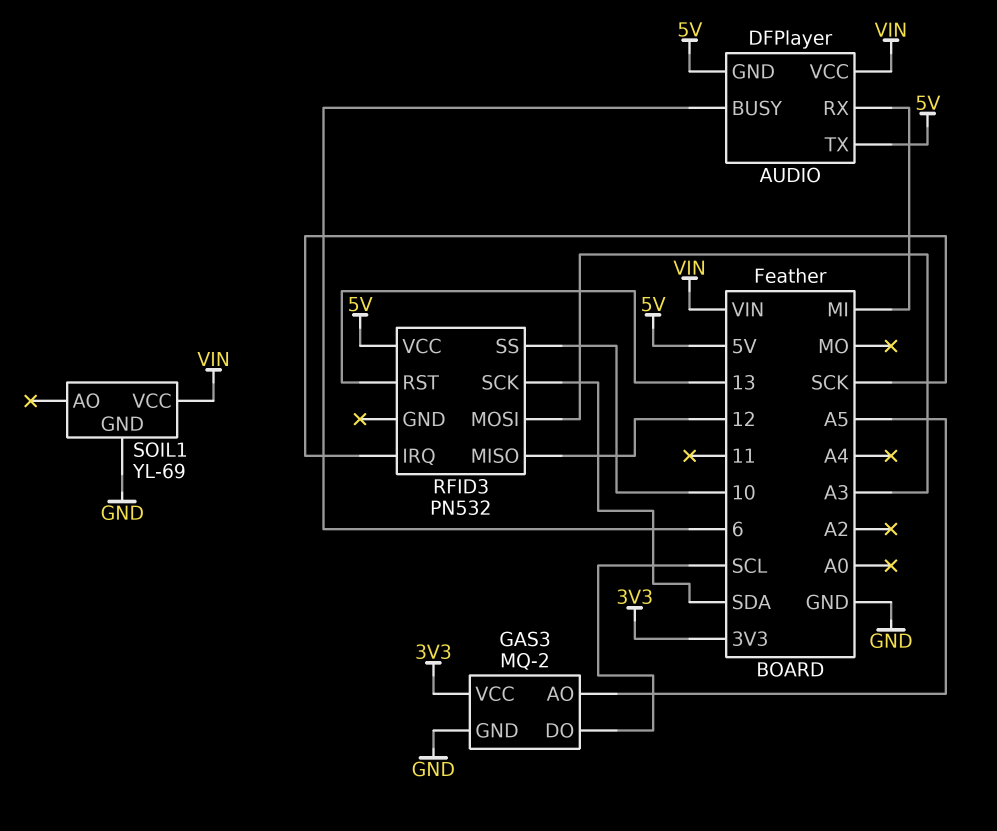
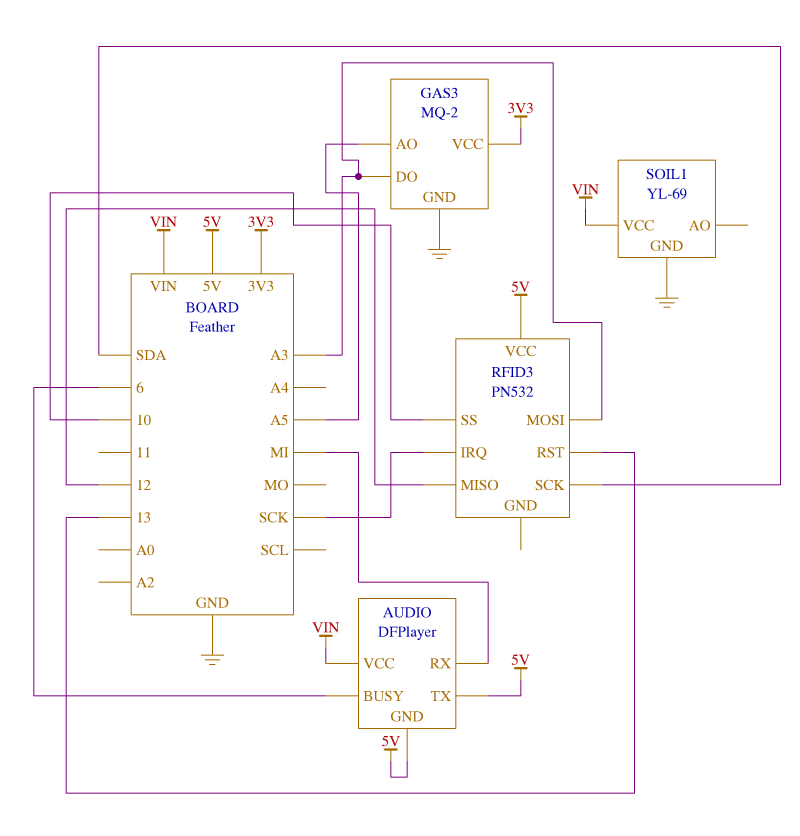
GAS3 pin DO: SCL -> A3

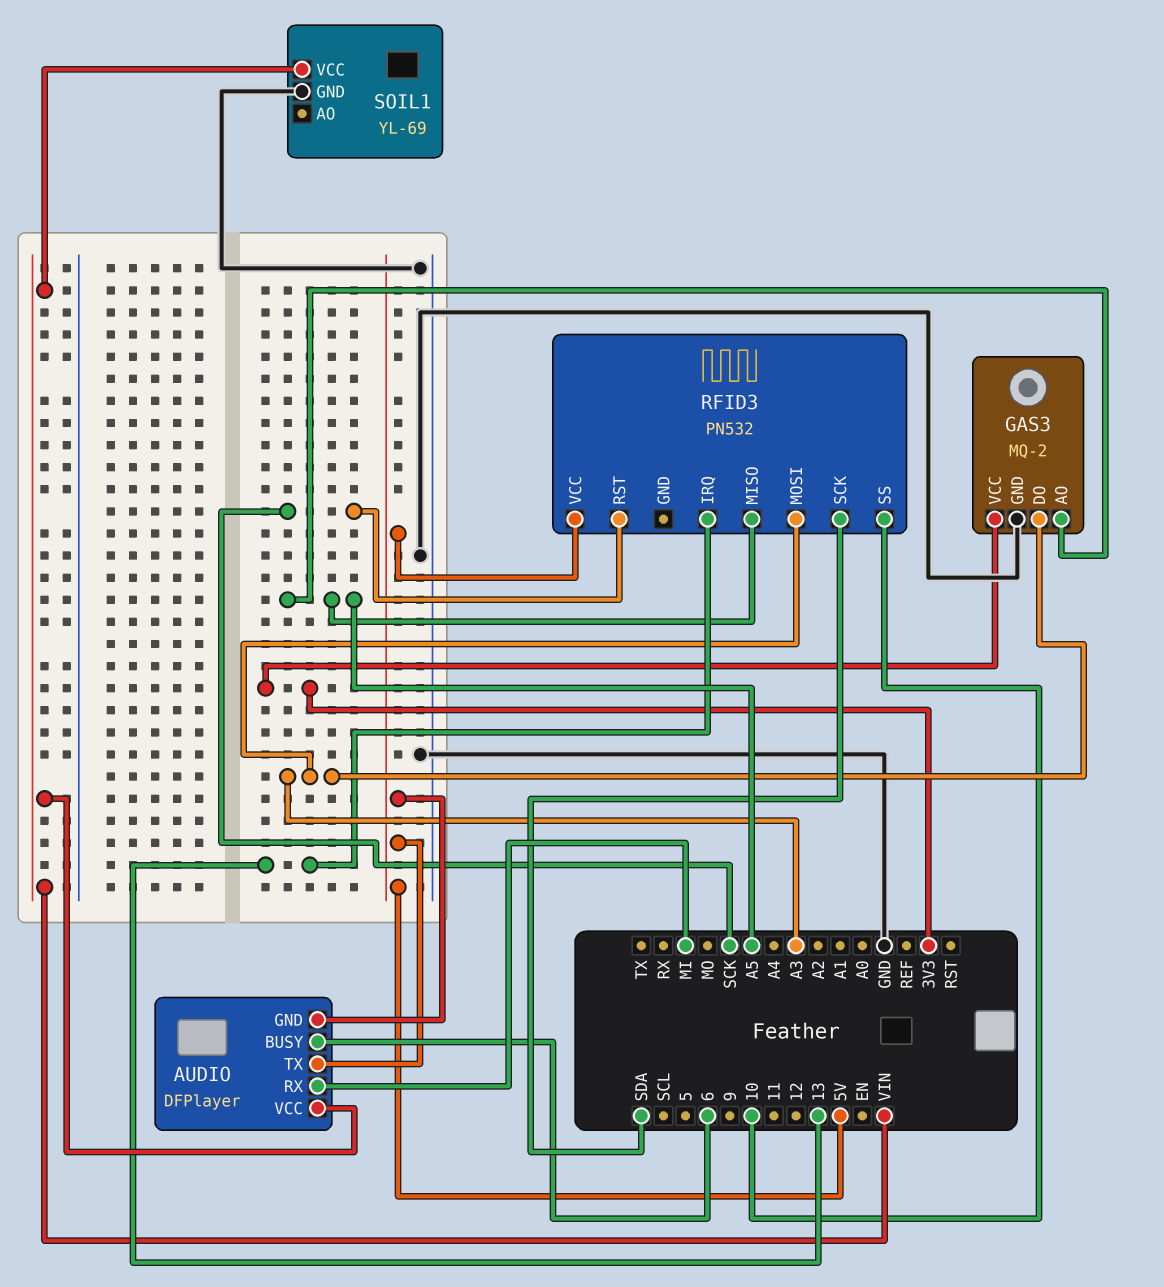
RFID3 pin IRQ: SCK -> 13
RFID3 pin MISO: 12 -> A5
RFID3 pin RST: 13 -> SCK

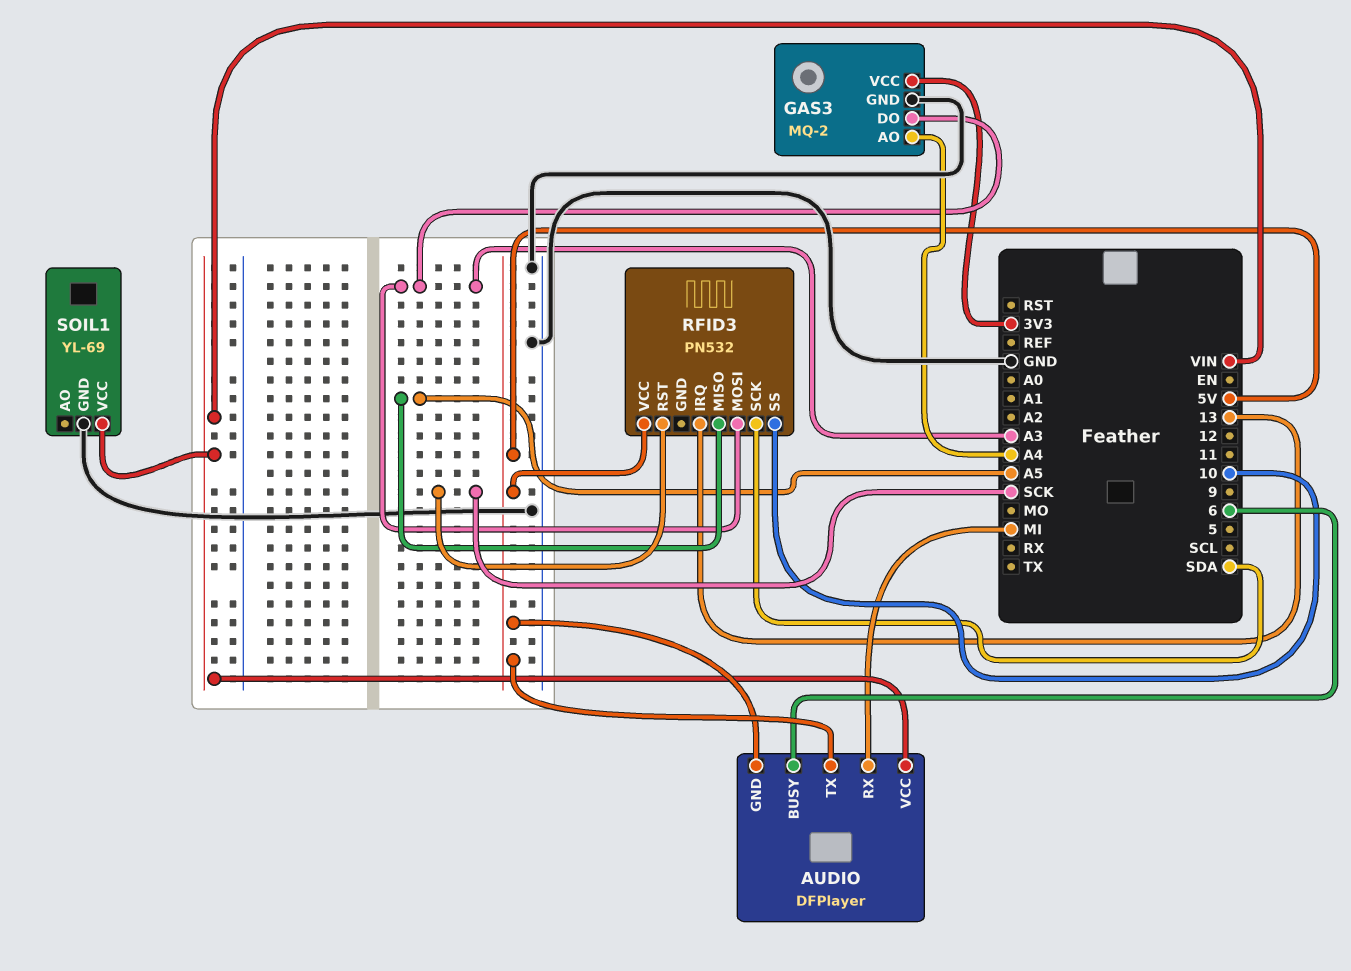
GAS3 pin AO: A5 -> A4

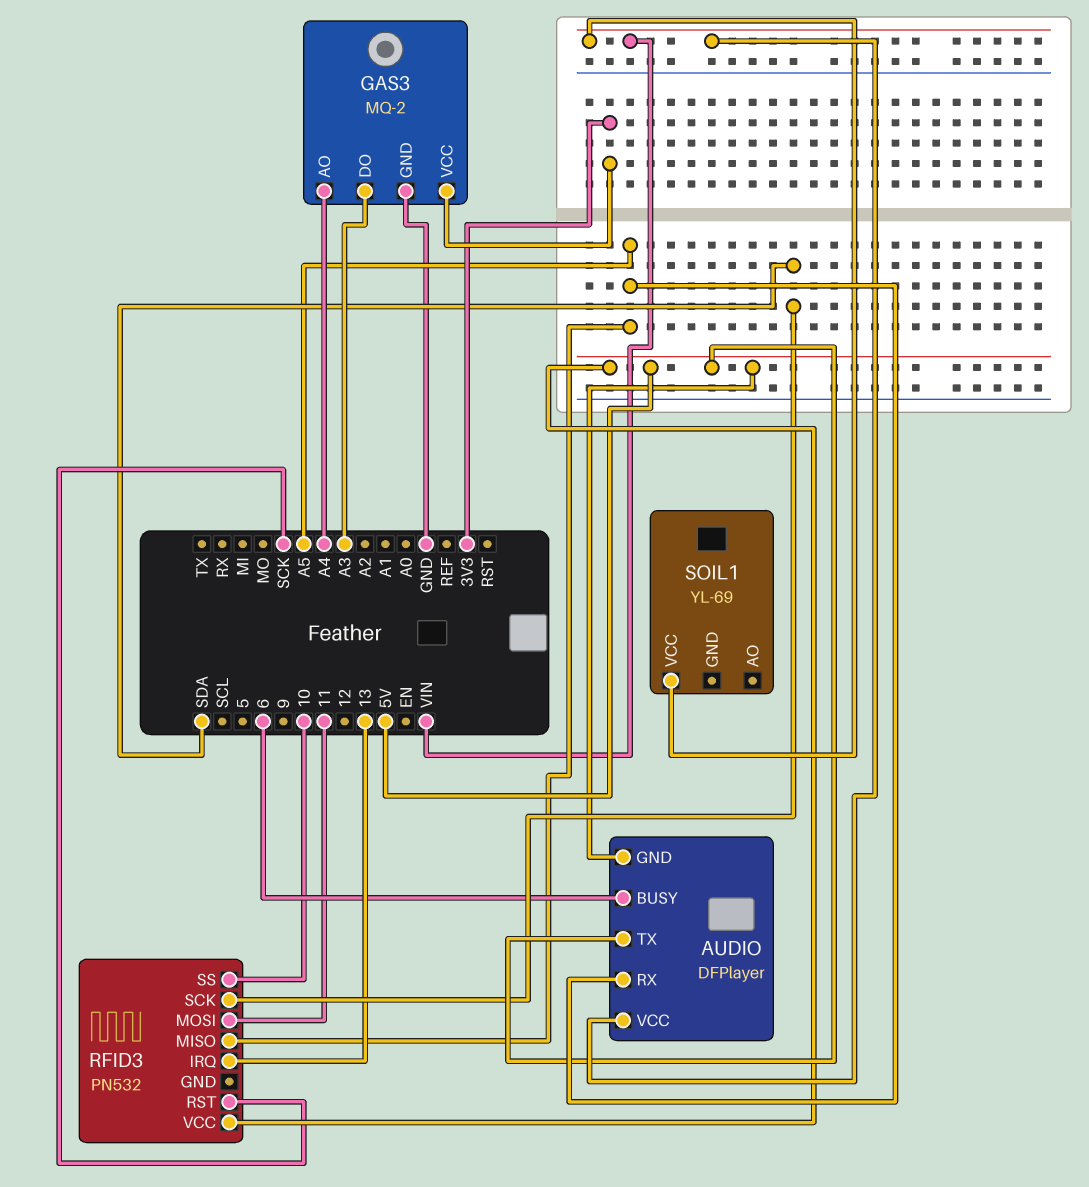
AUDIO pin RX: MI -> A5
RFID3 pin MOSI: A3 -> 11
SOIL1 pin GND: GND -> none

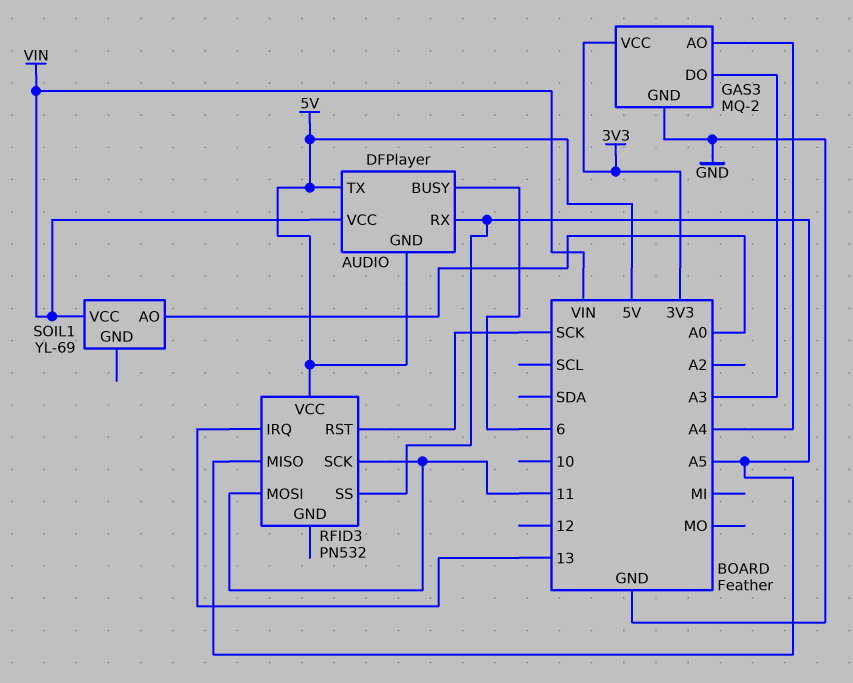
RFID3 pin SCK: SDA -> 11
RFID3 pin SS: 10 -> A5
SOIL1 pin AO: none -> A0

